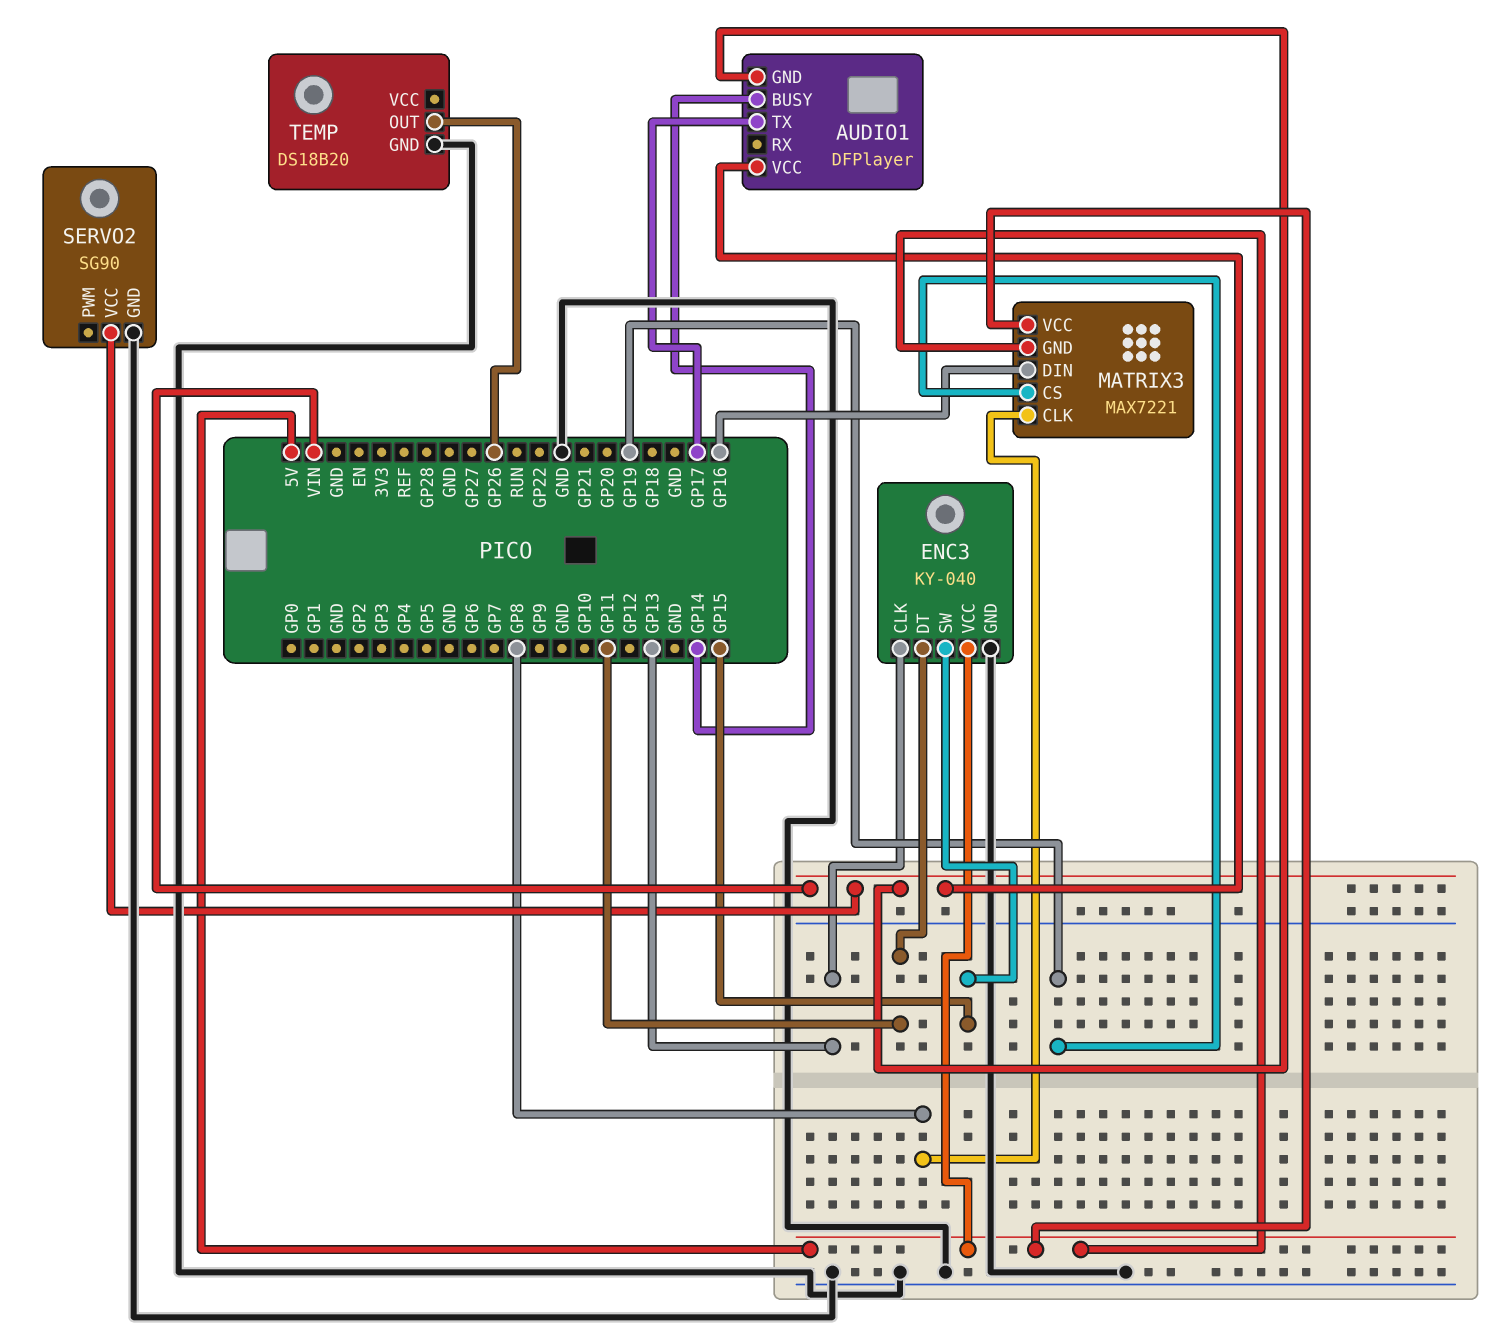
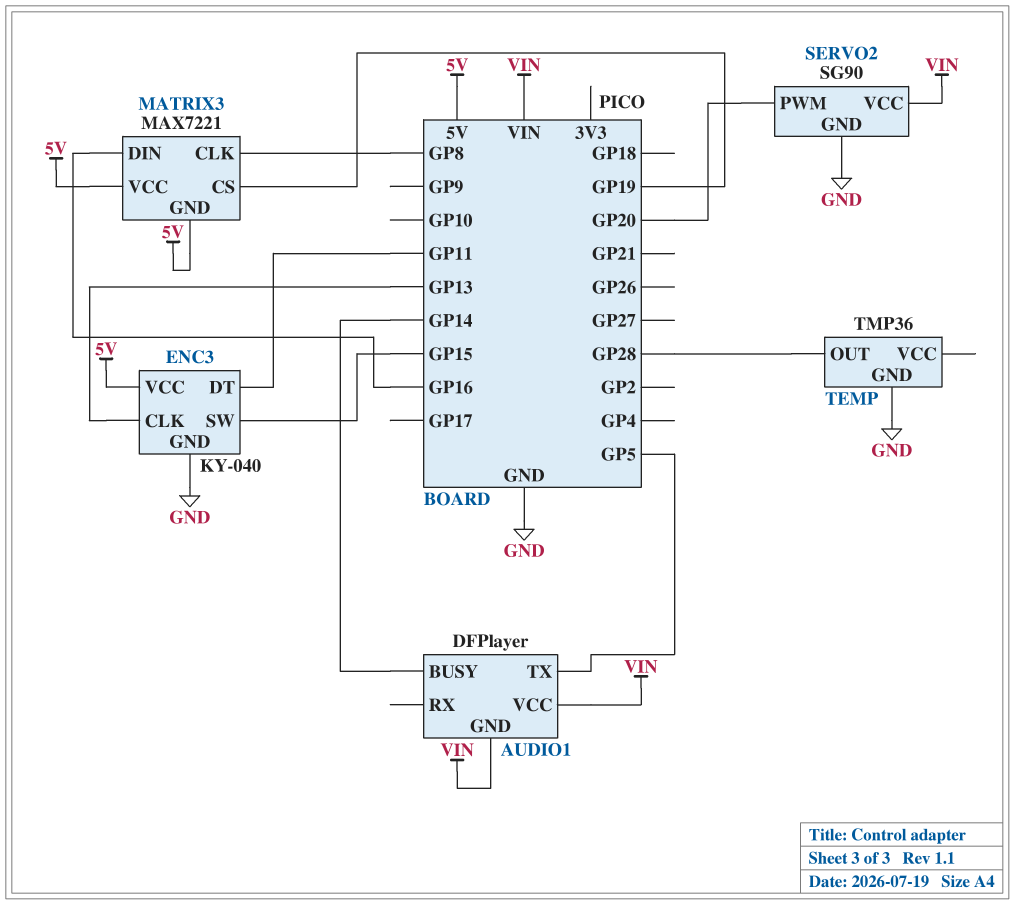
AUDIO1 pin TX: GP17 -> GP5
SERVO2 pin PWM: none -> GP20
TEMP: DS18B20 -> TMP36
TEMP pin OUT: GP26 -> GP28

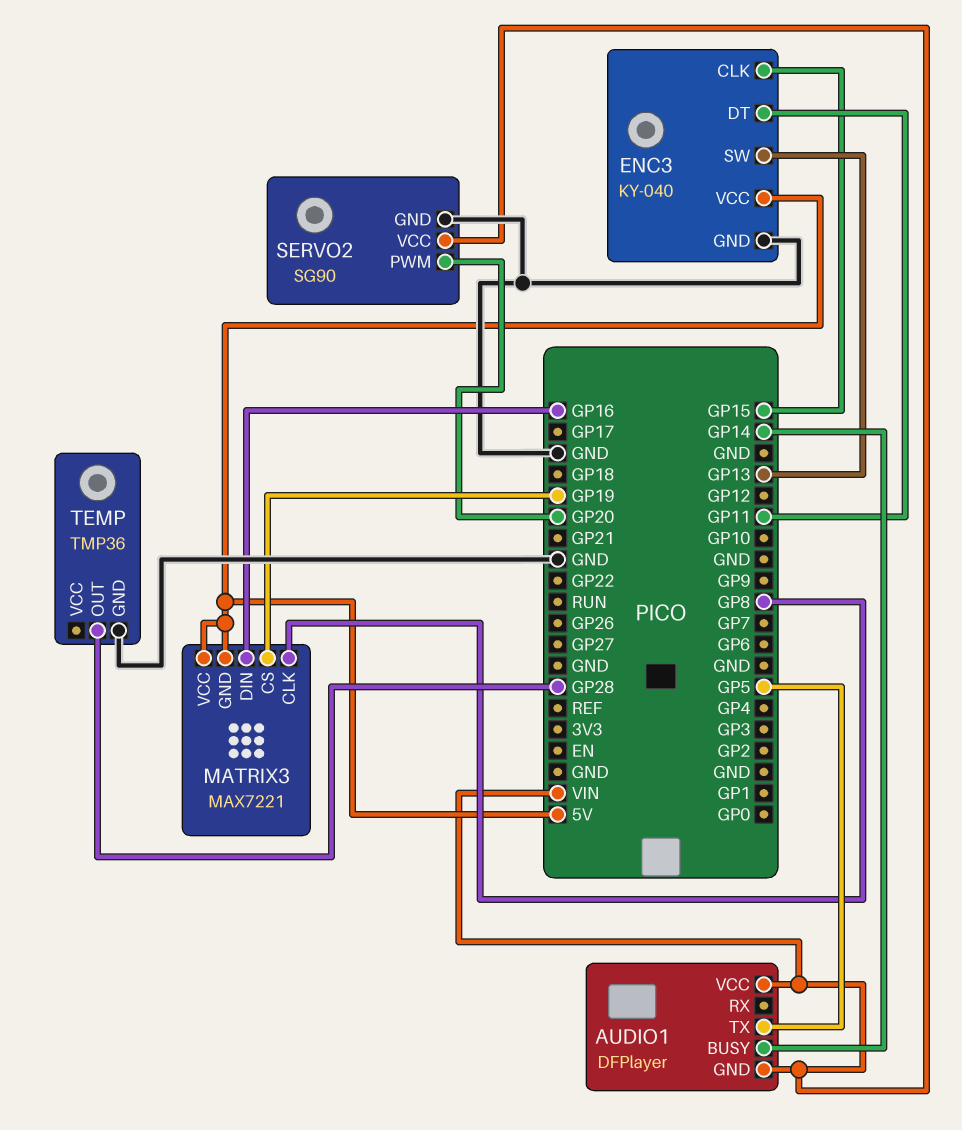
ENC3 pin CLK: GP13 -> GP15
ENC3 pin SW: GP15 -> GP13

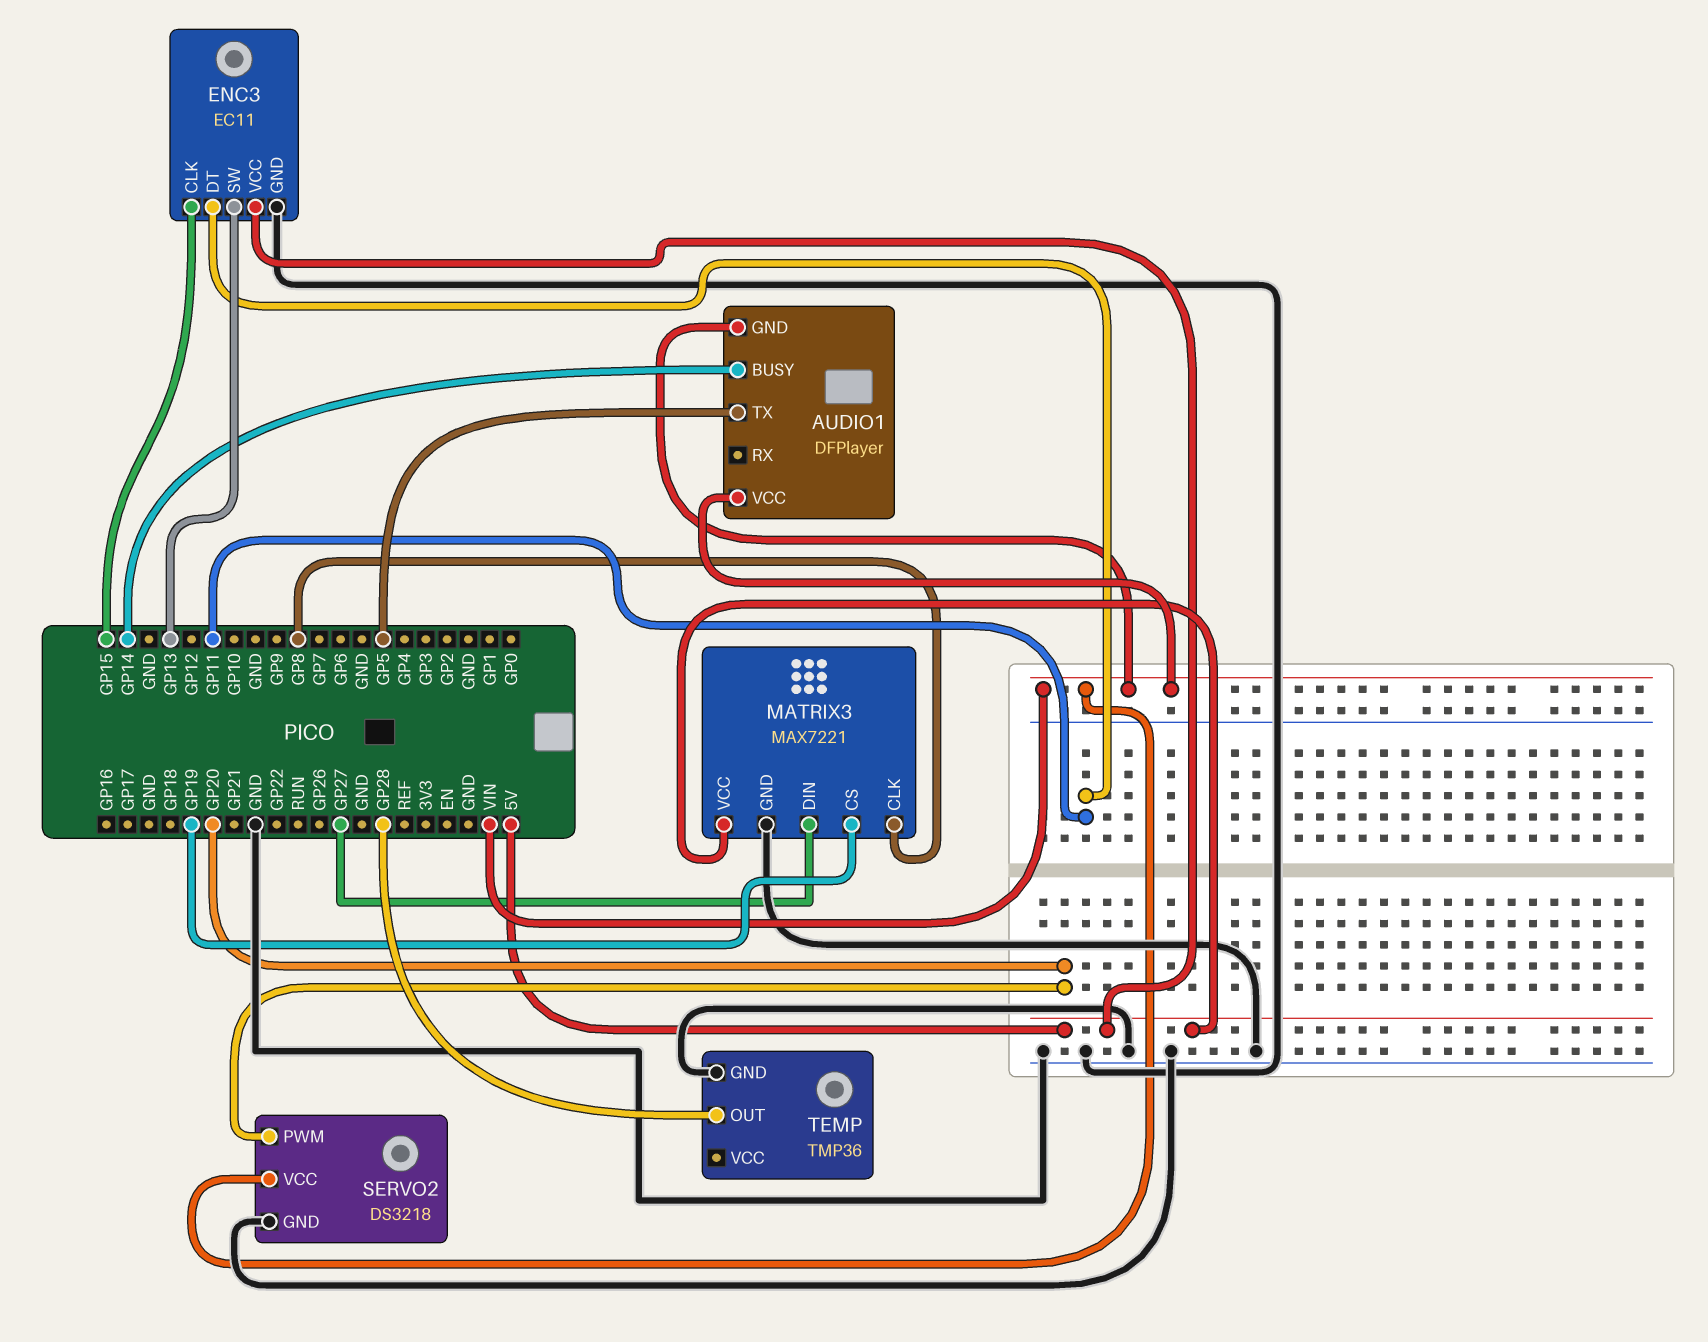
ENC3: KY-040 -> EC11
MATRIX3 pin DIN: GP16 -> GP27
MATRIX3 pin GND: 5V -> GND
SERVO2: SG90 -> DS3218

